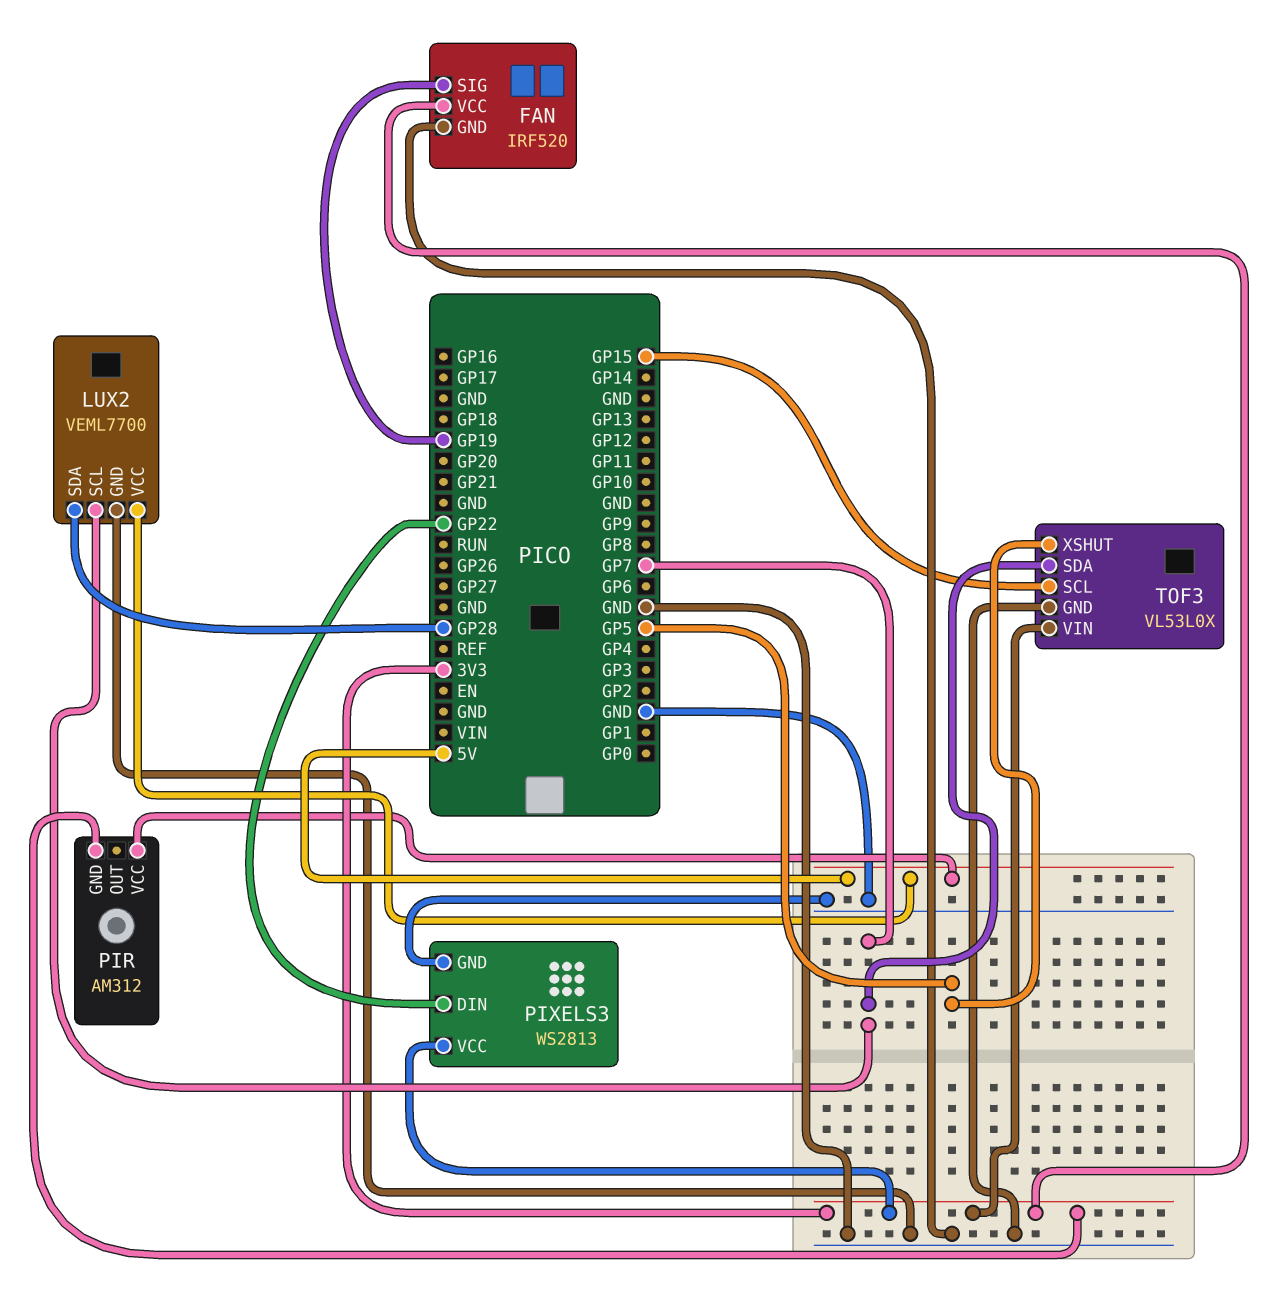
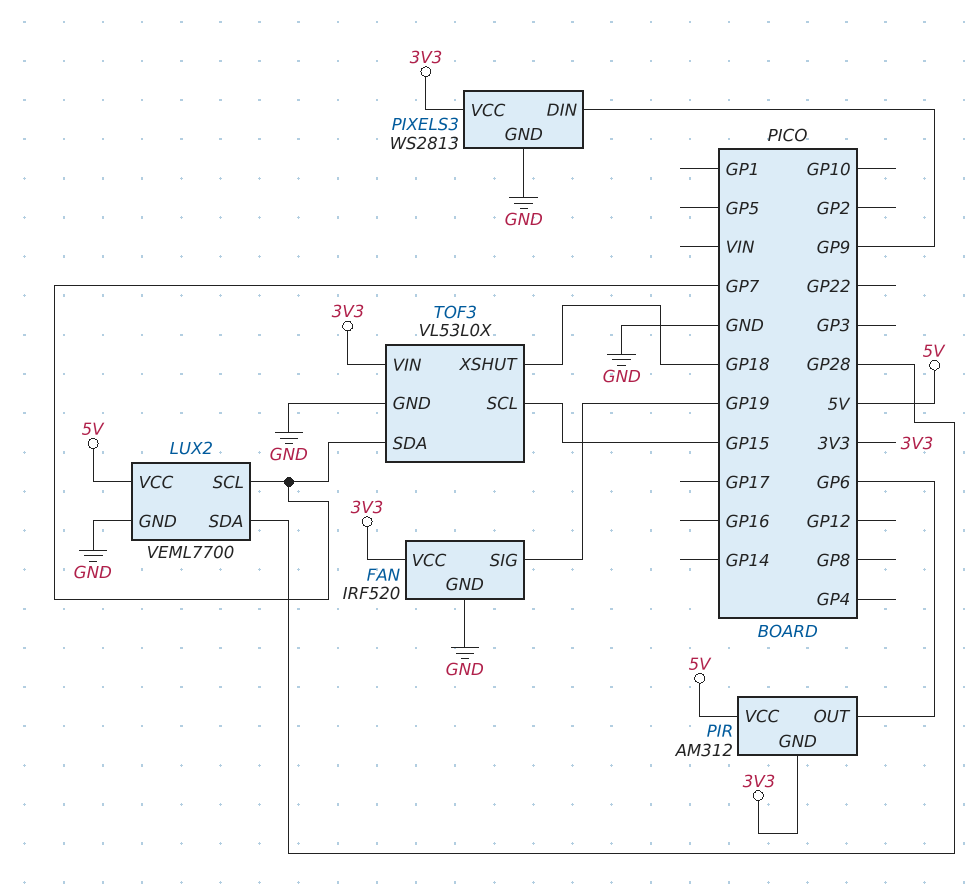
PIR pin OUT: none -> GP6
PIXELS3 pin DIN: GP22 -> GP9
TOF3 pin XSHUT: GP5 -> GP18

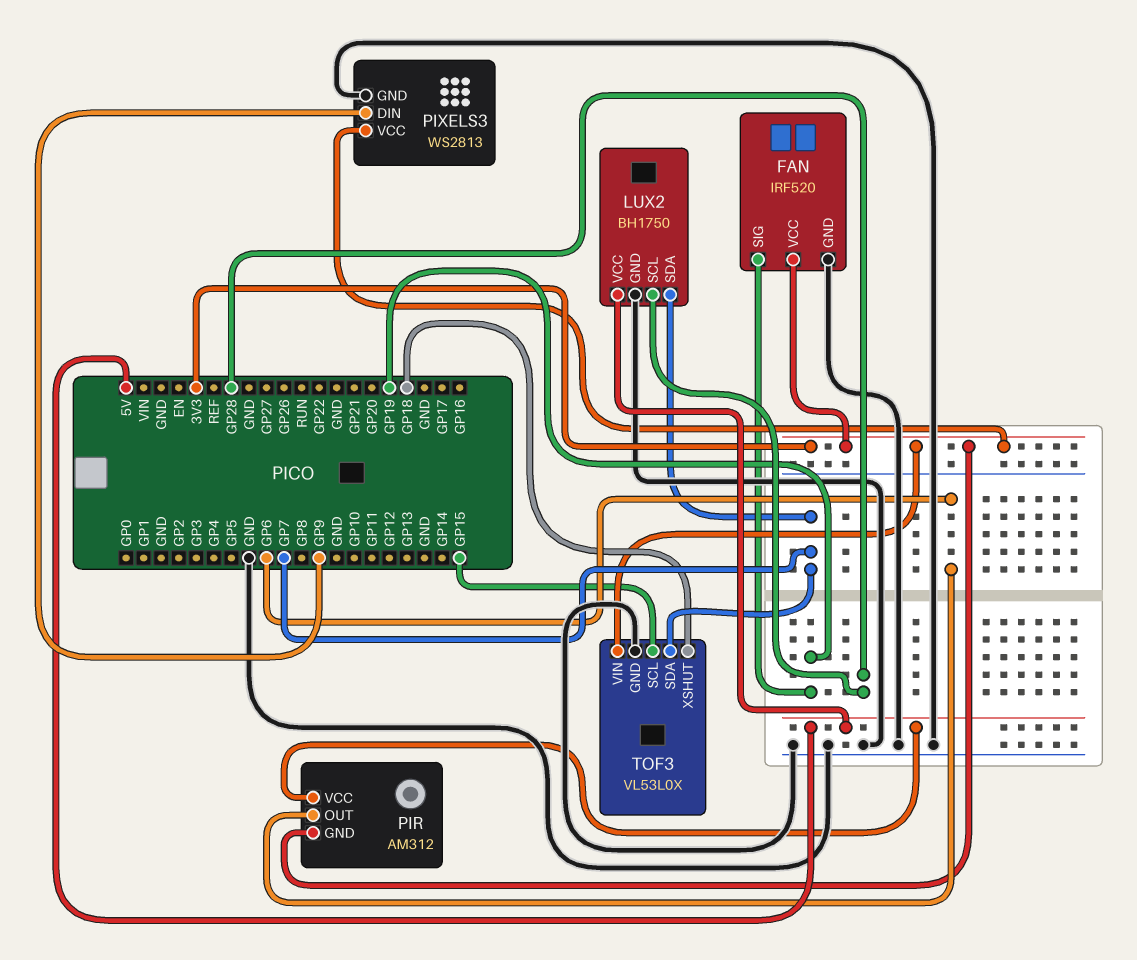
LUX2: VEML7700 -> BH1750
LUX2 pin SCL: GP7 -> GP28
LUX2 pin SDA: GP28 -> GP7

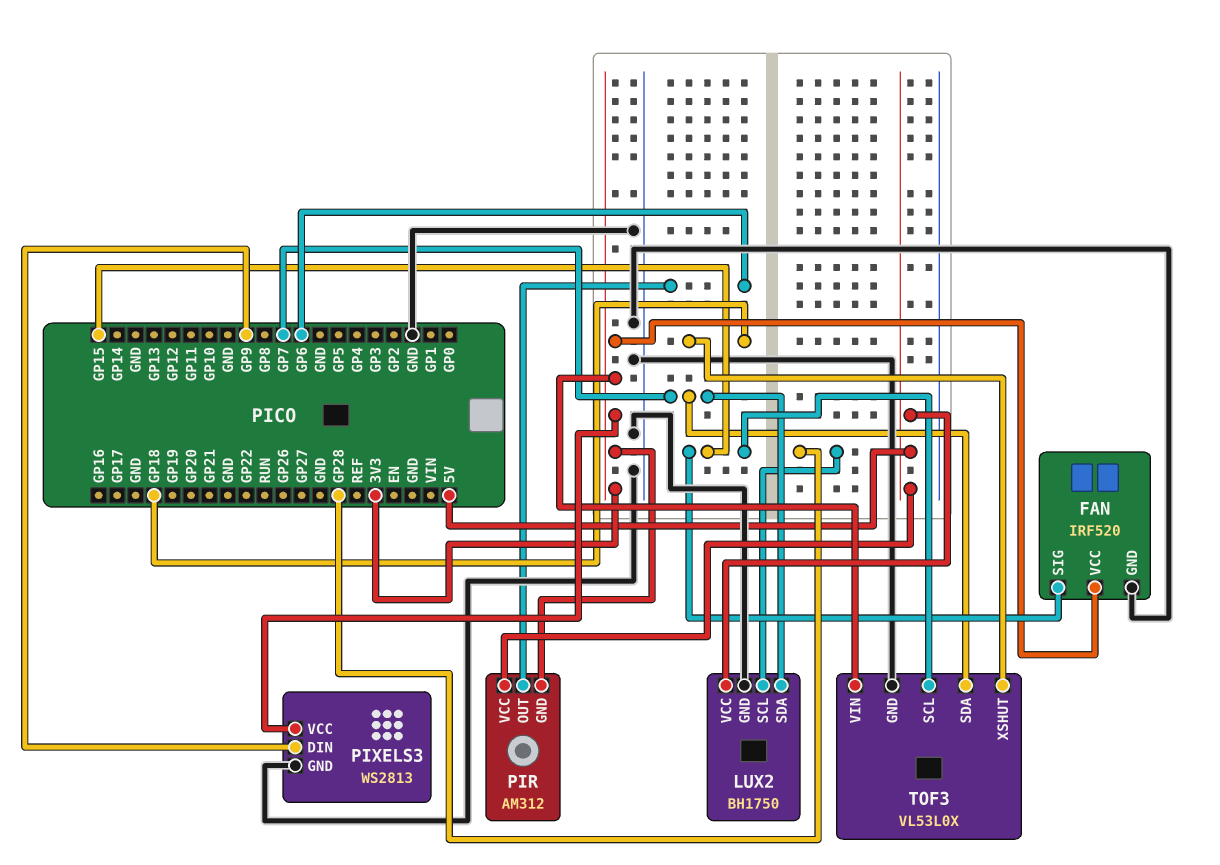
FAN pin SIG: GP19 -> GP15

